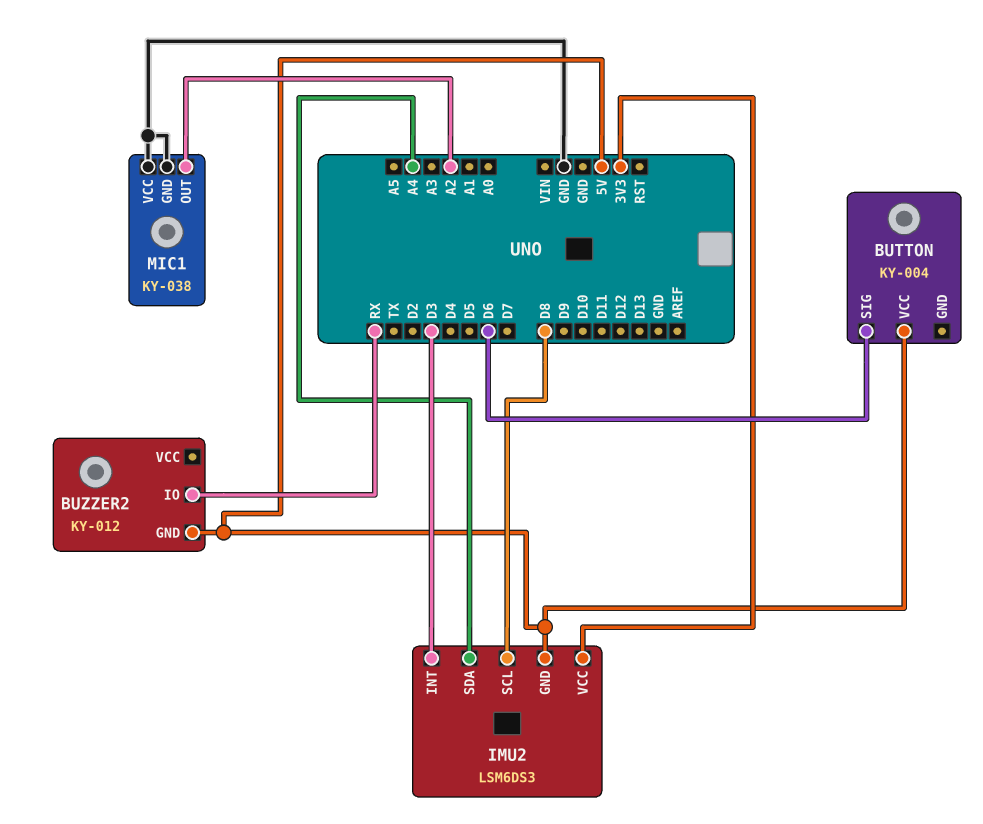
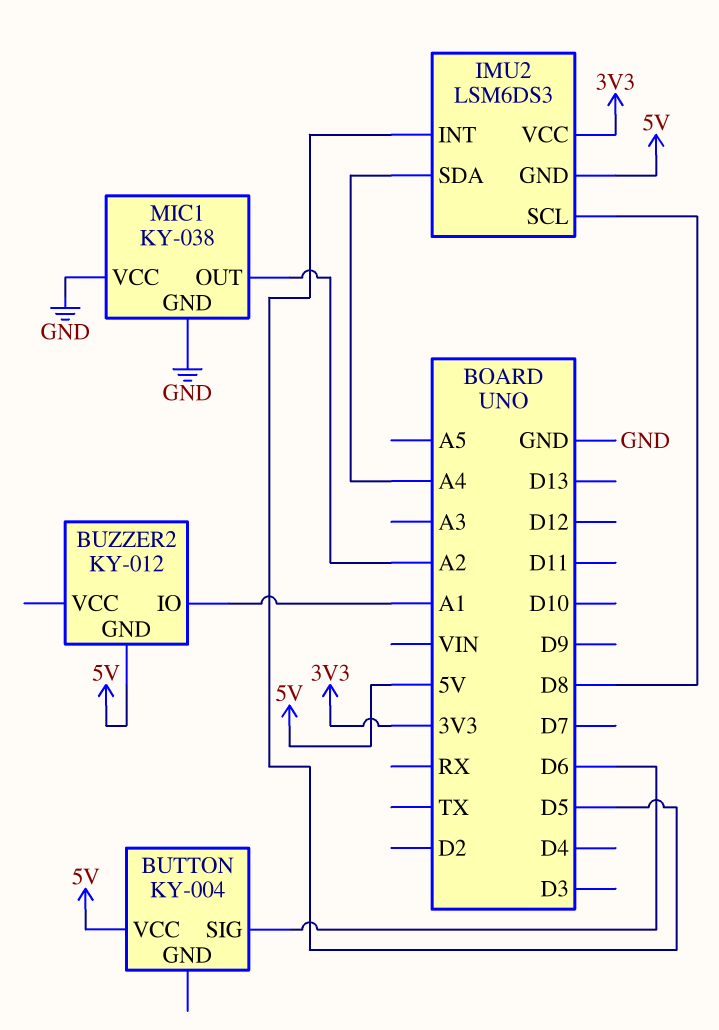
BUZZER2 pin IO: RX -> A1
IMU2 pin INT: D3 -> D5

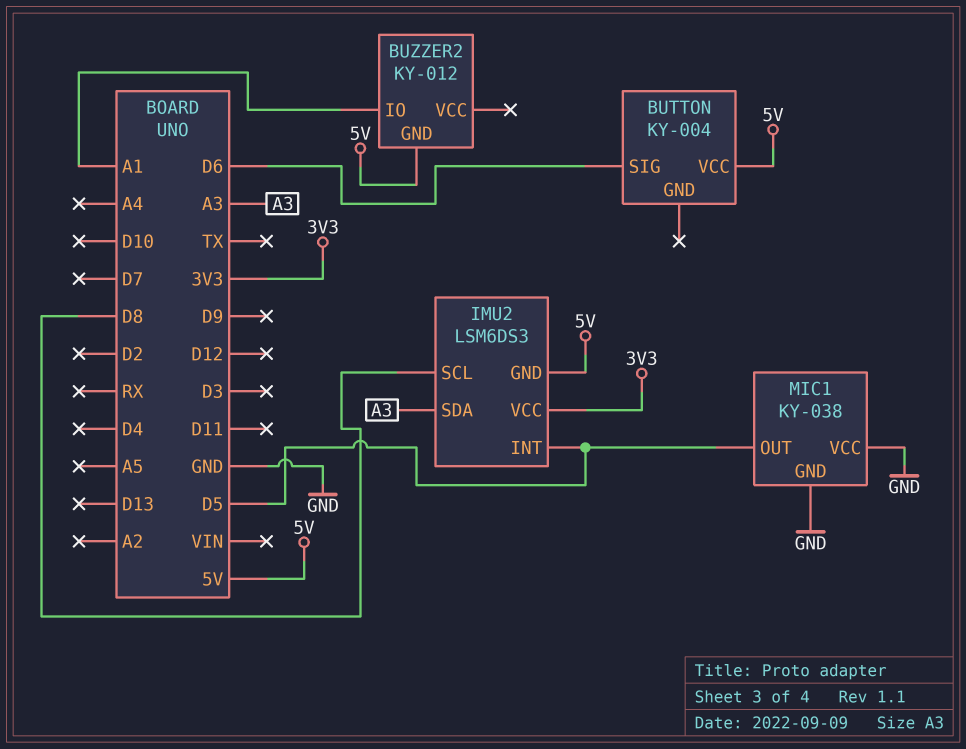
IMU2 pin SDA: A4 -> A3
MIC1 pin OUT: A2 -> D5

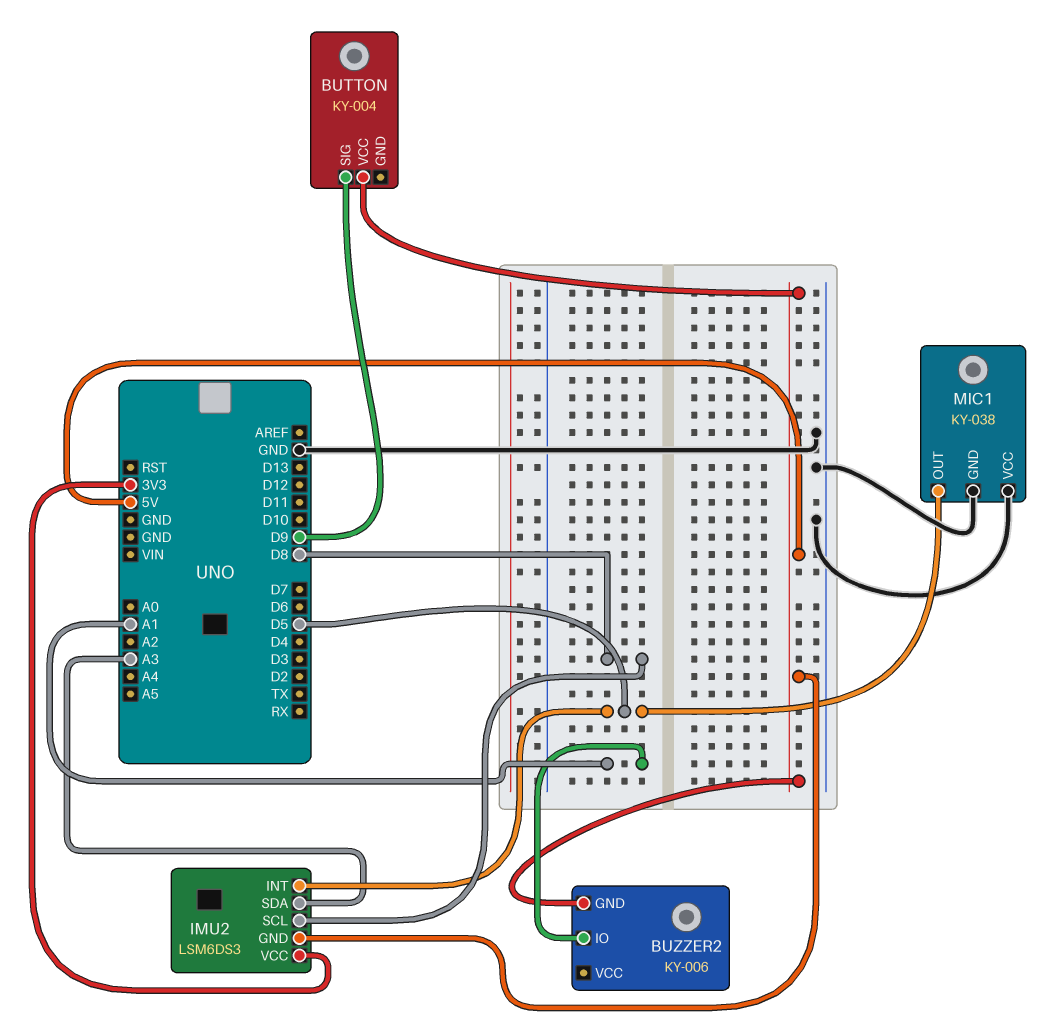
BUTTON pin SIG: D6 -> D9
BUZZER2: KY-012 -> KY-006

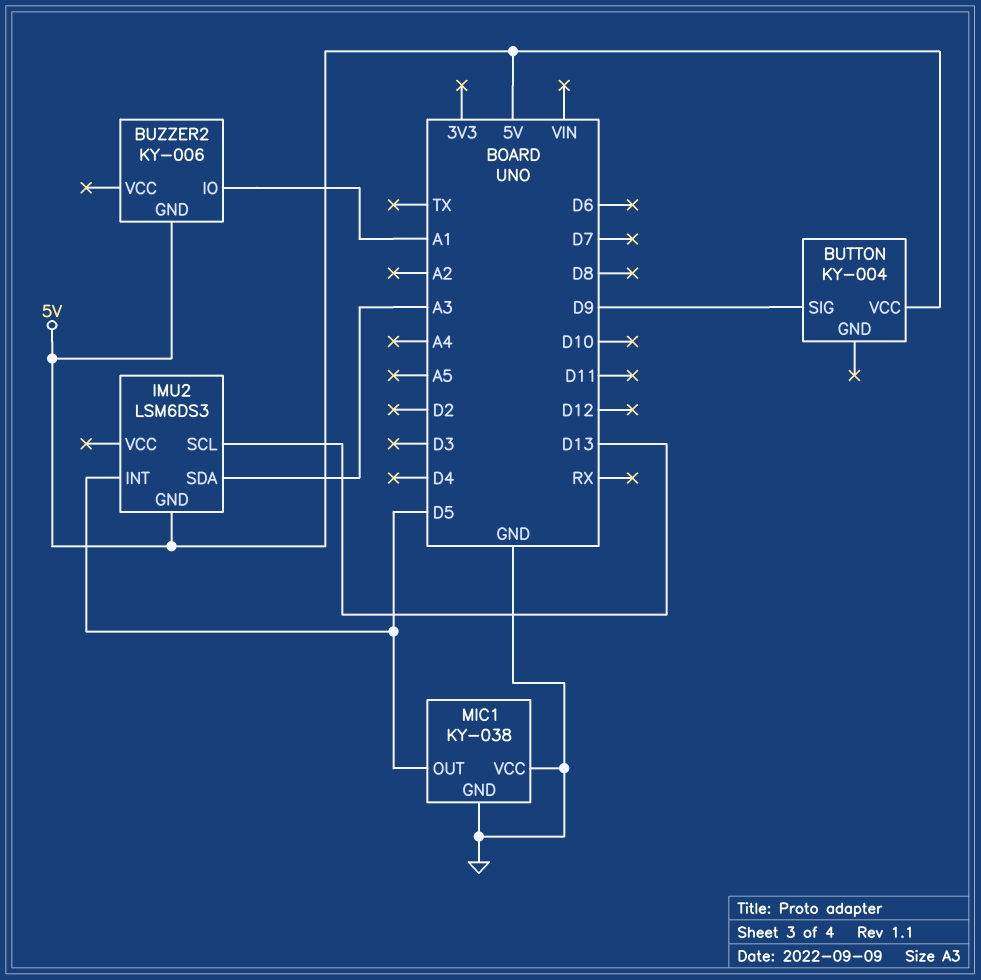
IMU2 pin SCL: D8 -> D13
IMU2 pin VCC: 3V3 -> none

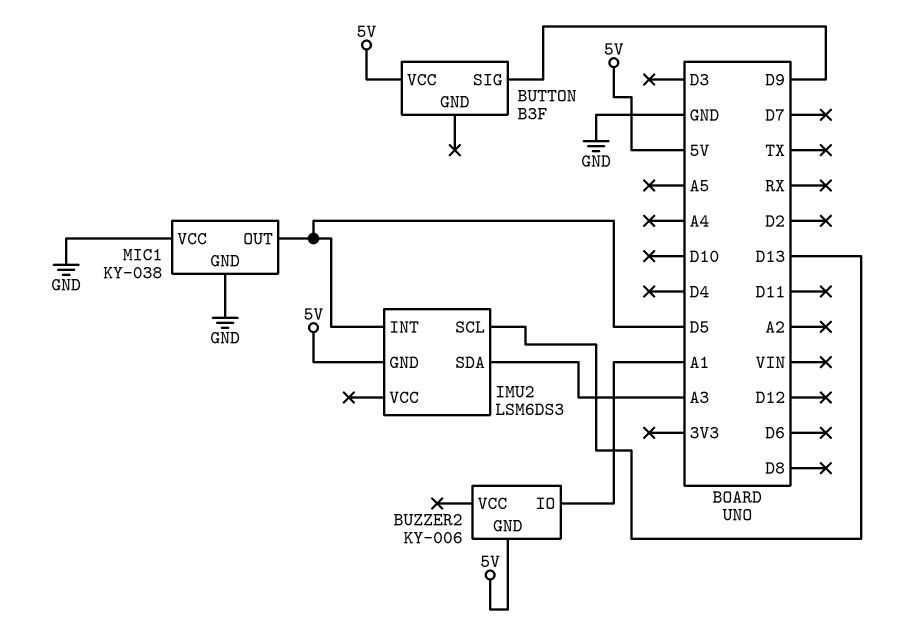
BUTTON: KY-004 -> B3F

